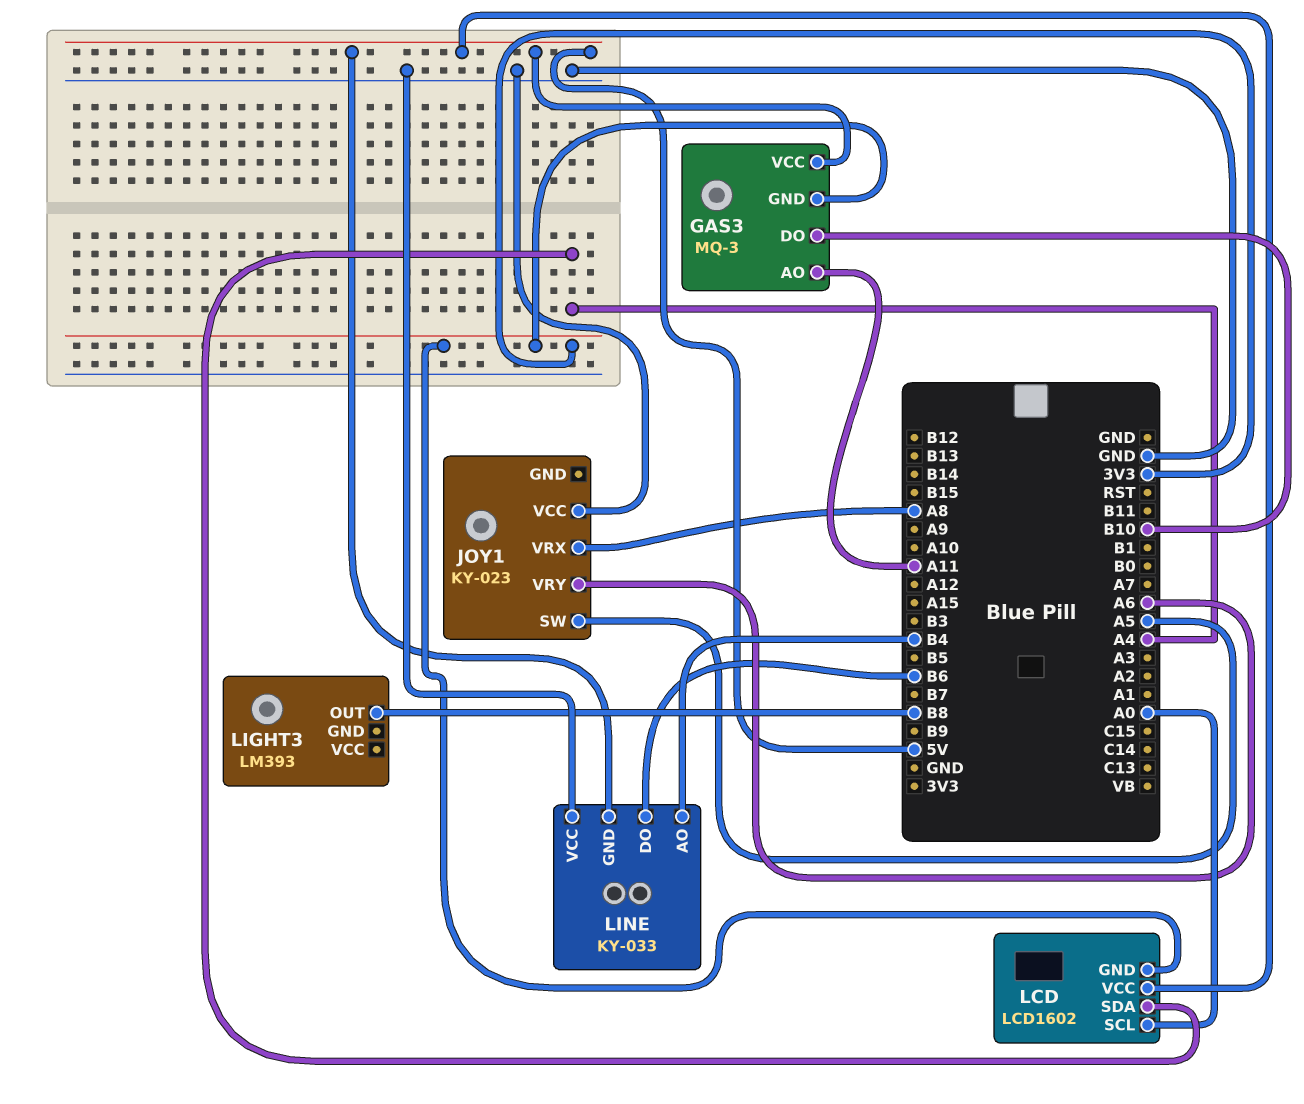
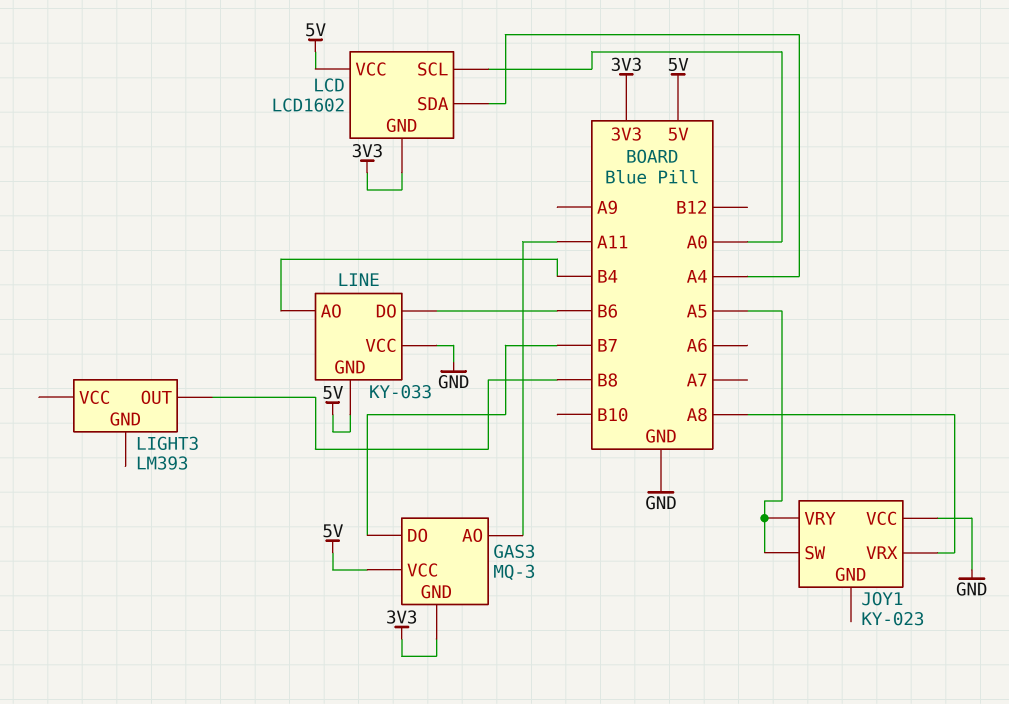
GAS3 pin DO: B10 -> B7
JOY1 pin VRY: A6 -> A5

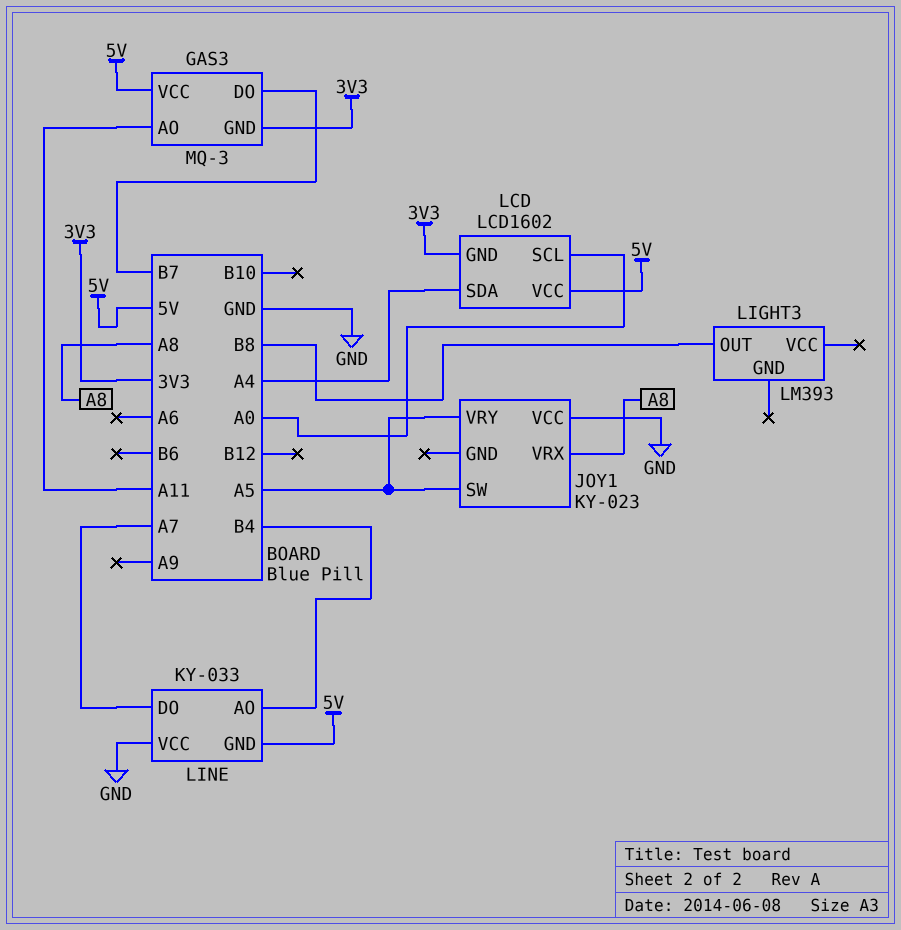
LINE pin DO: B6 -> A7

